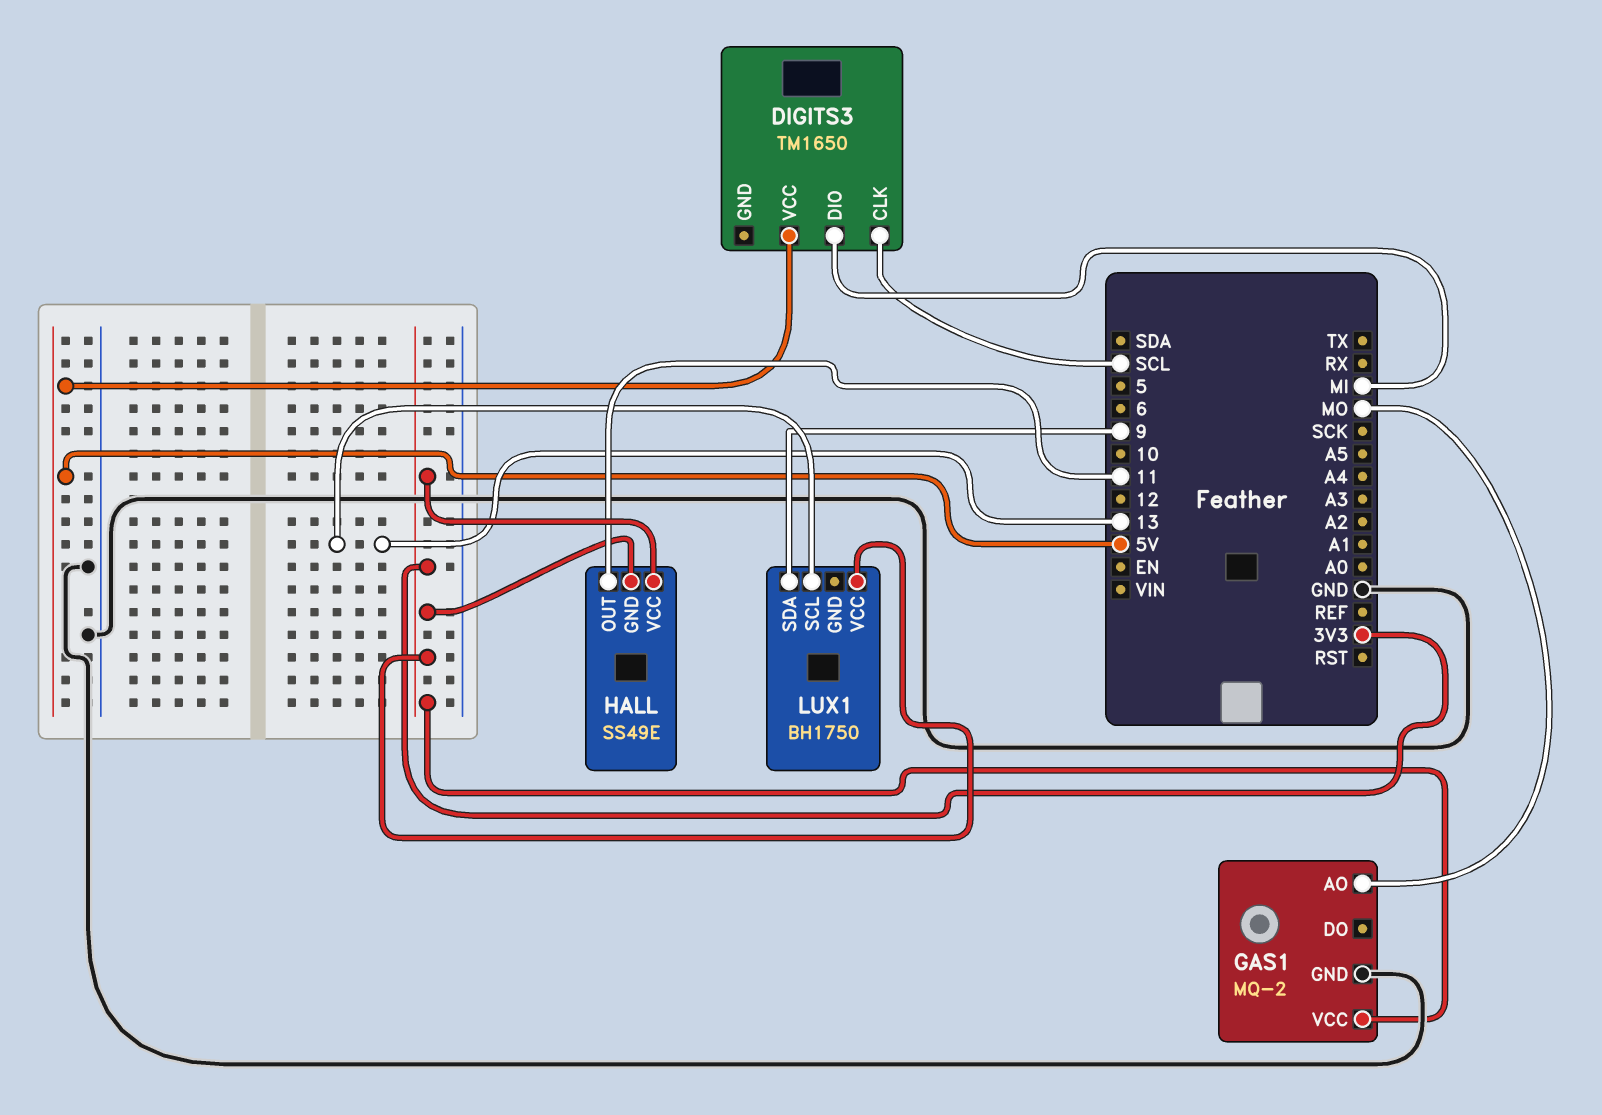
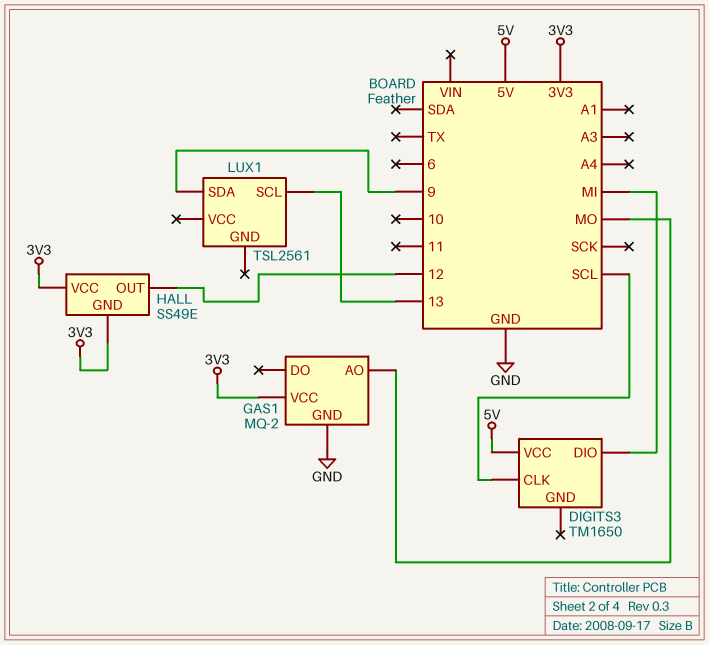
HALL pin OUT: 11 -> 12
LUX1: BH1750 -> TSL2561
LUX1 pin VCC: 3V3 -> none

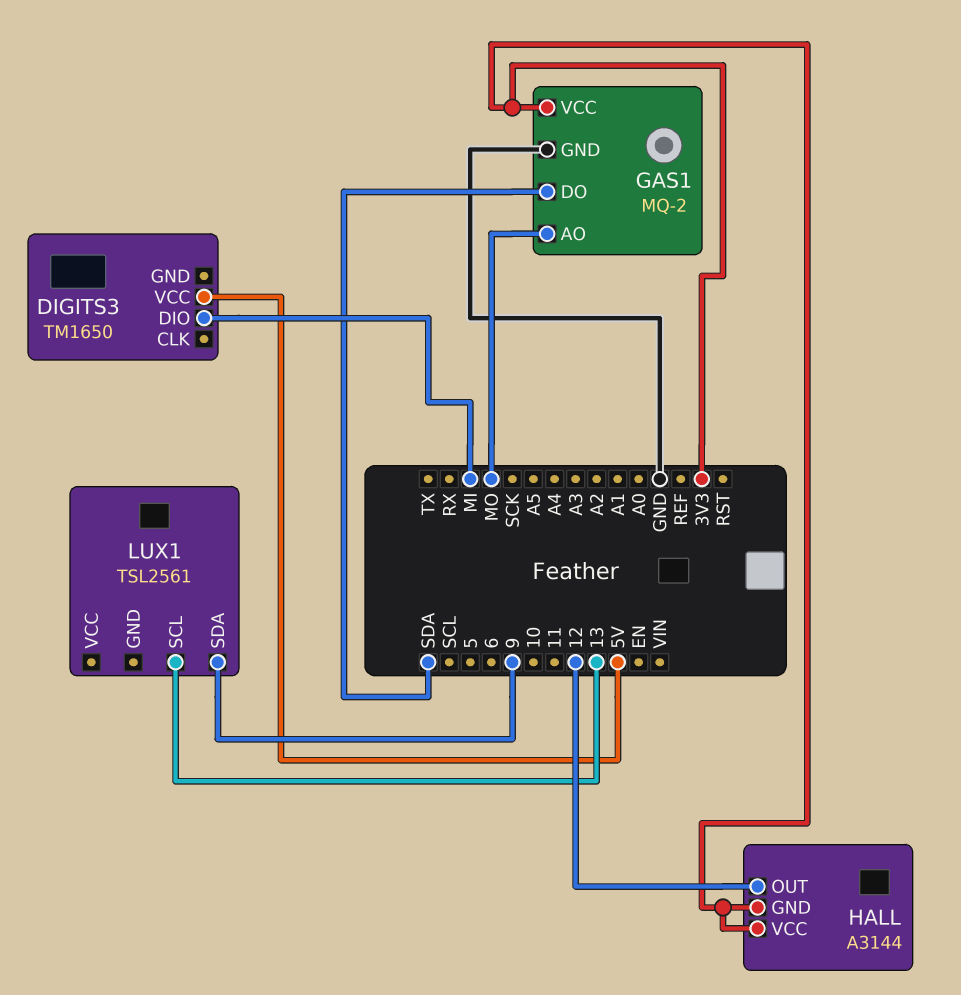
DIGITS3 pin CLK: SCL -> none
GAS1 pin DO: none -> SDA
HALL: SS49E -> A3144

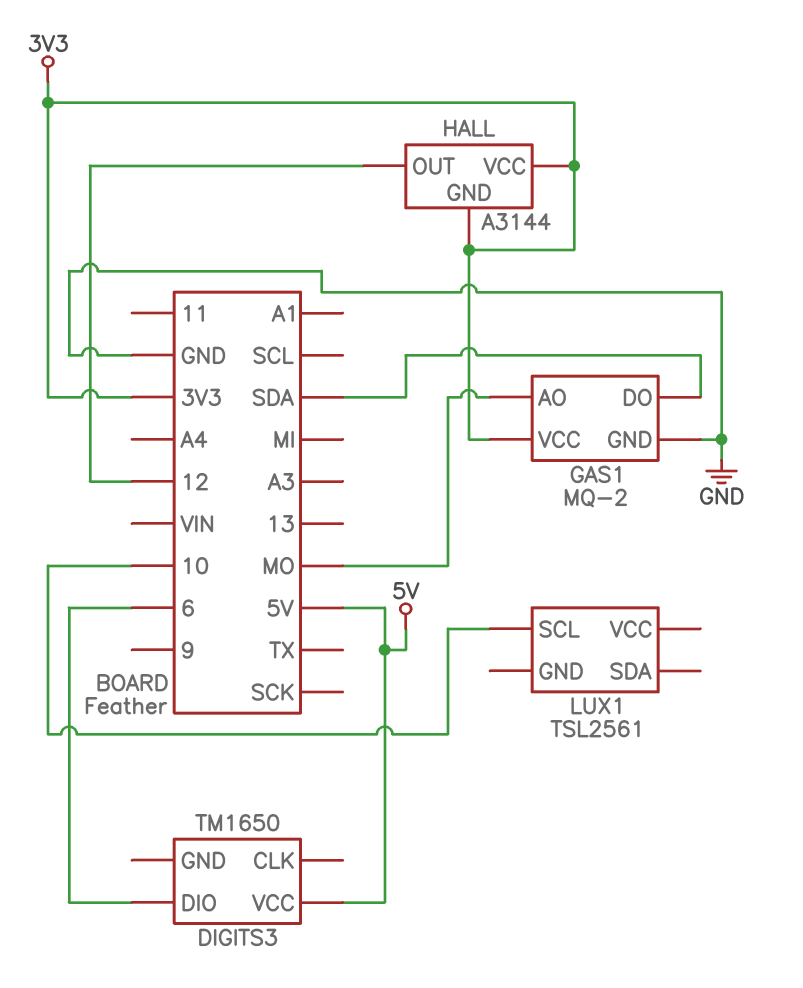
DIGITS3 pin DIO: MI -> 6
LUX1 pin SCL: 13 -> 10
LUX1 pin SDA: 9 -> none

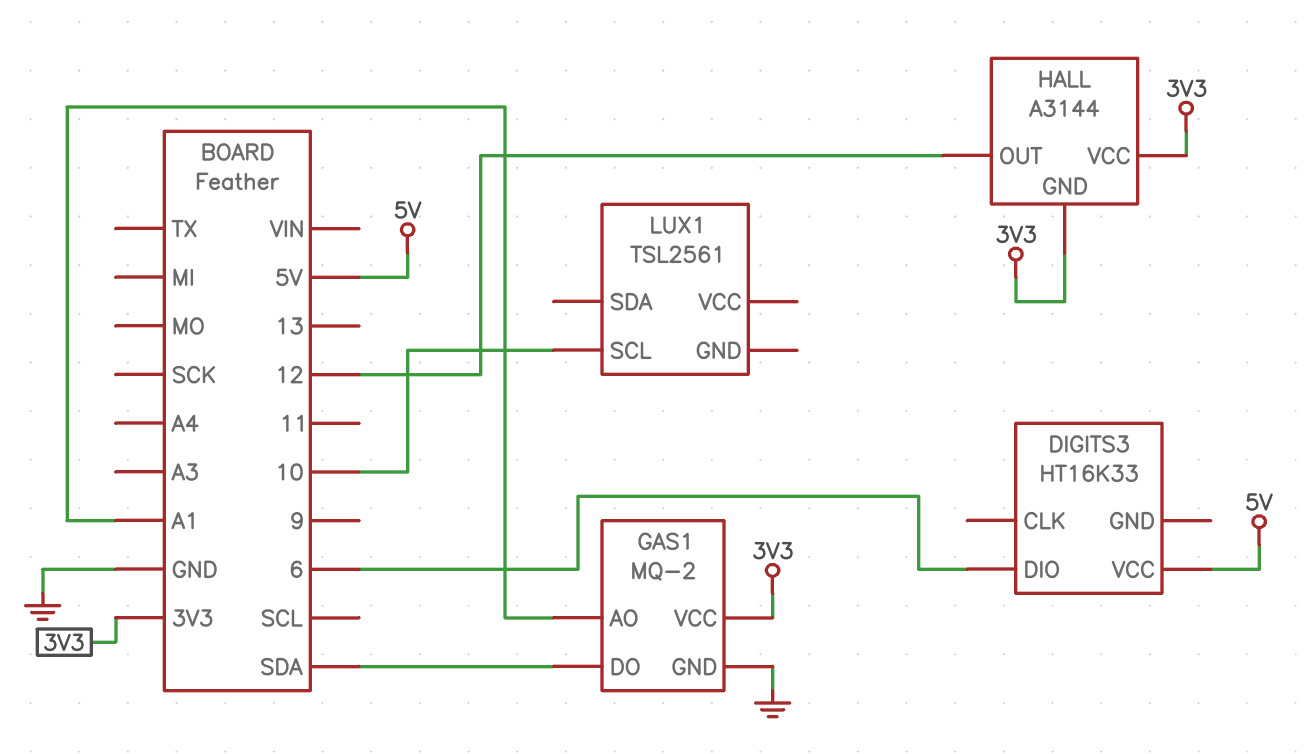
DIGITS3: TM1650 -> HT16K33
GAS1 pin AO: MO -> A1

